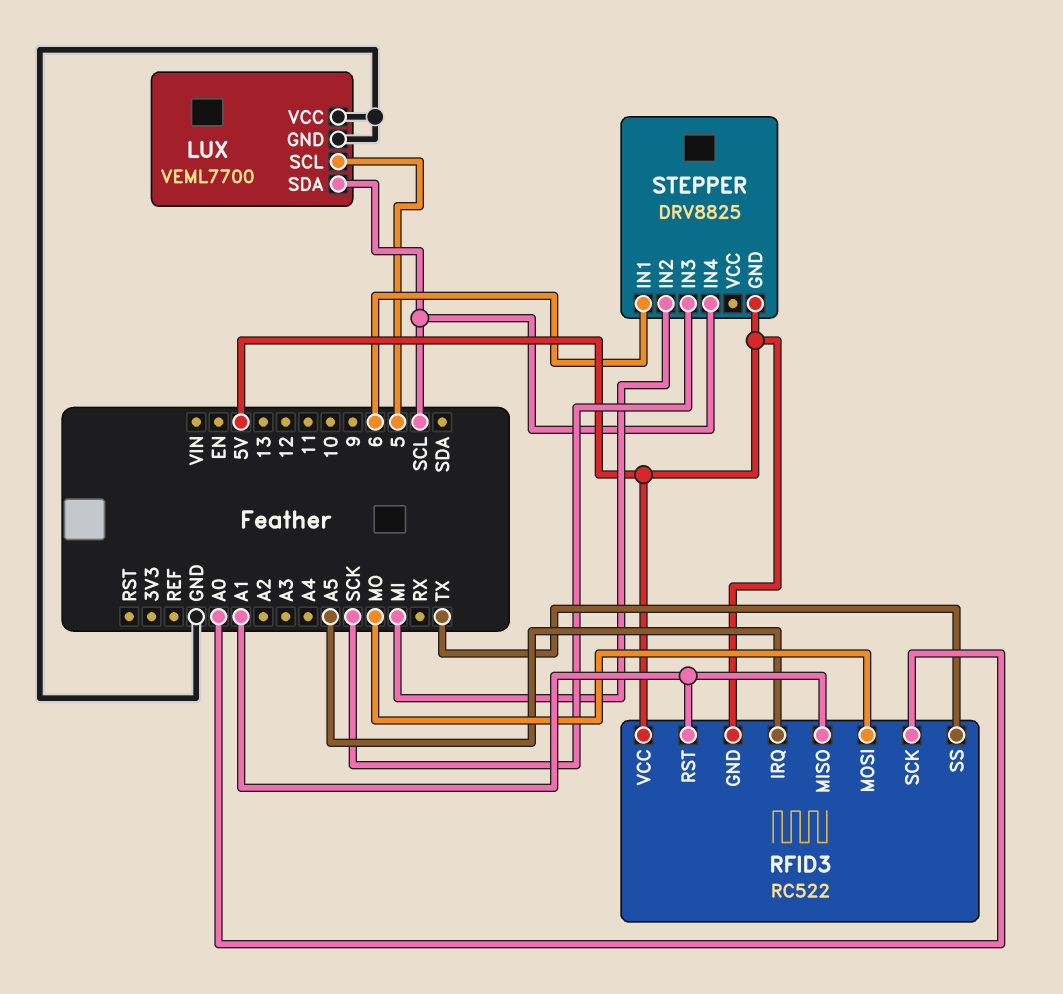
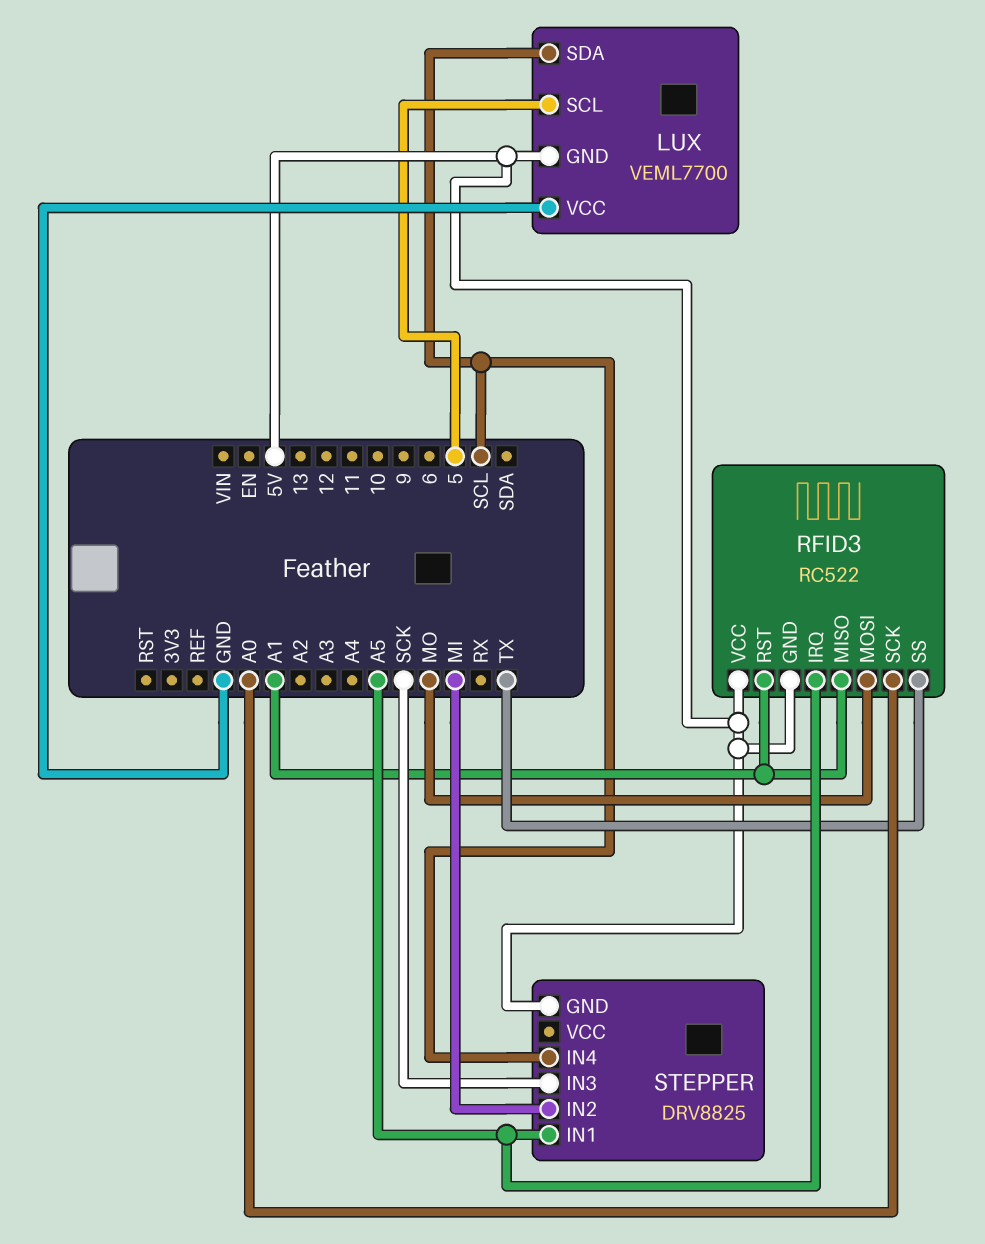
LUX pin GND: GND -> 5V
STEPPER pin IN1: 6 -> A5

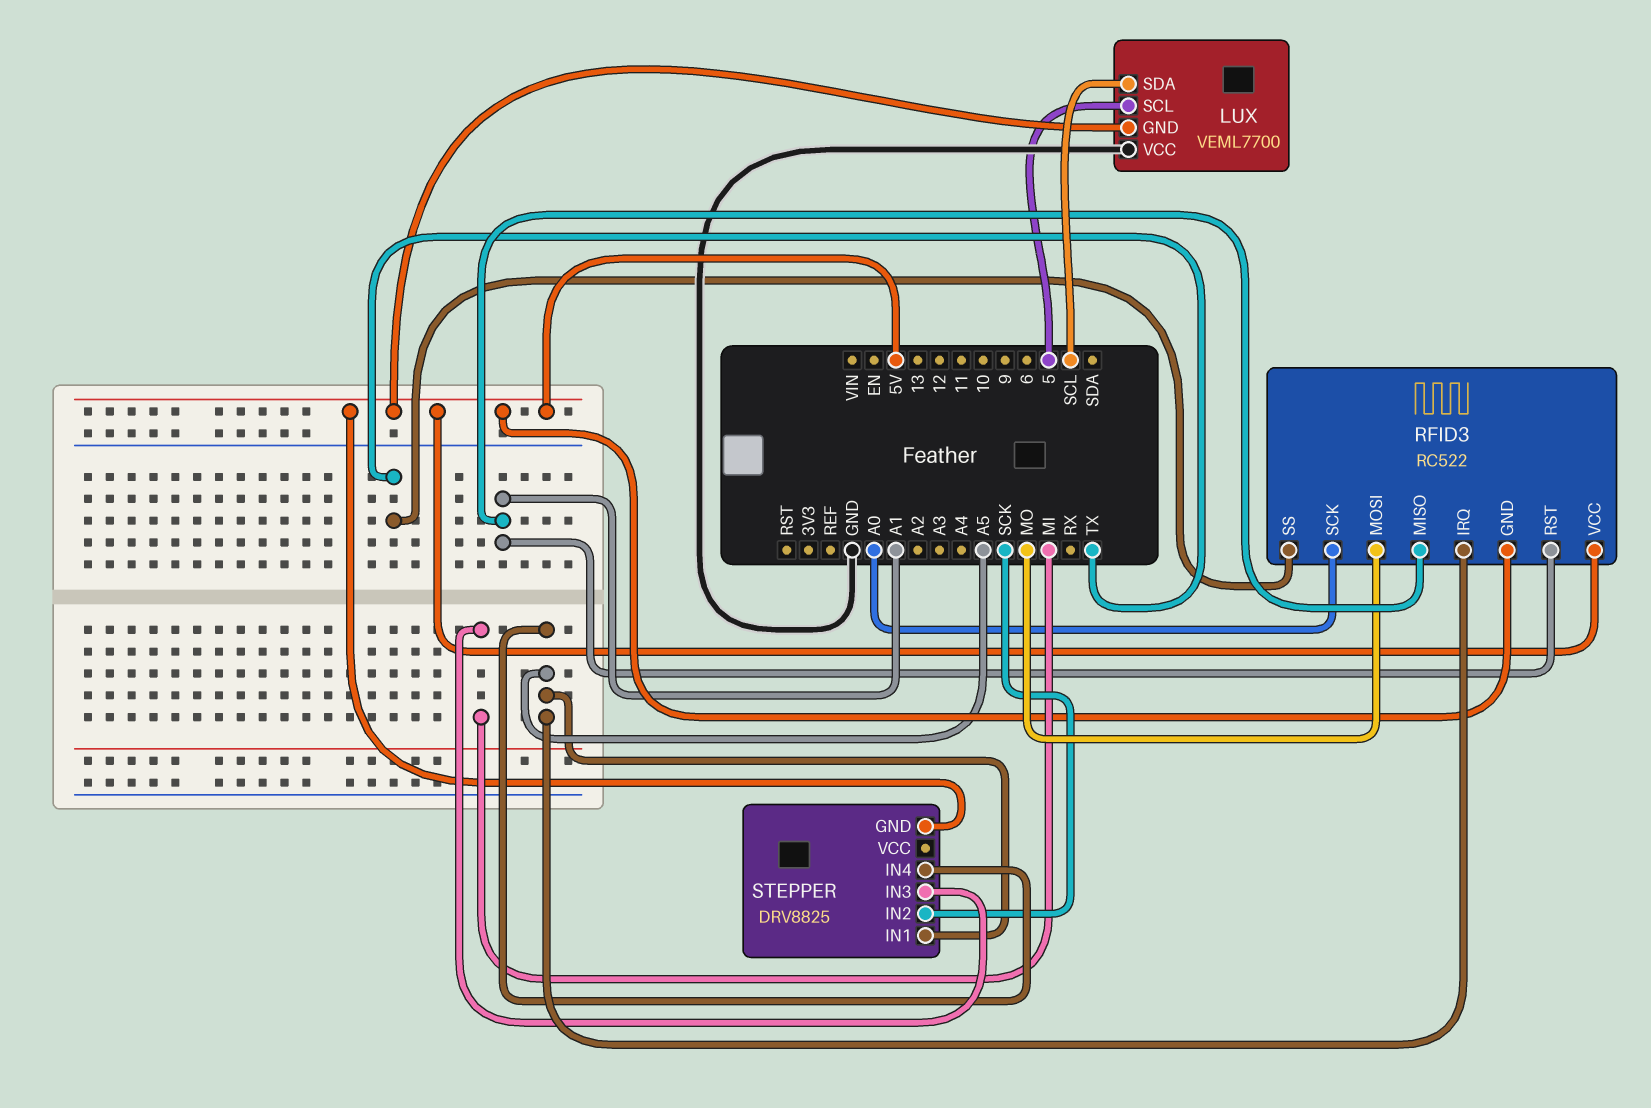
STEPPER pin IN2: MI -> SCK
STEPPER pin IN3: SCK -> MI
STEPPER pin IN4: SCL -> A5

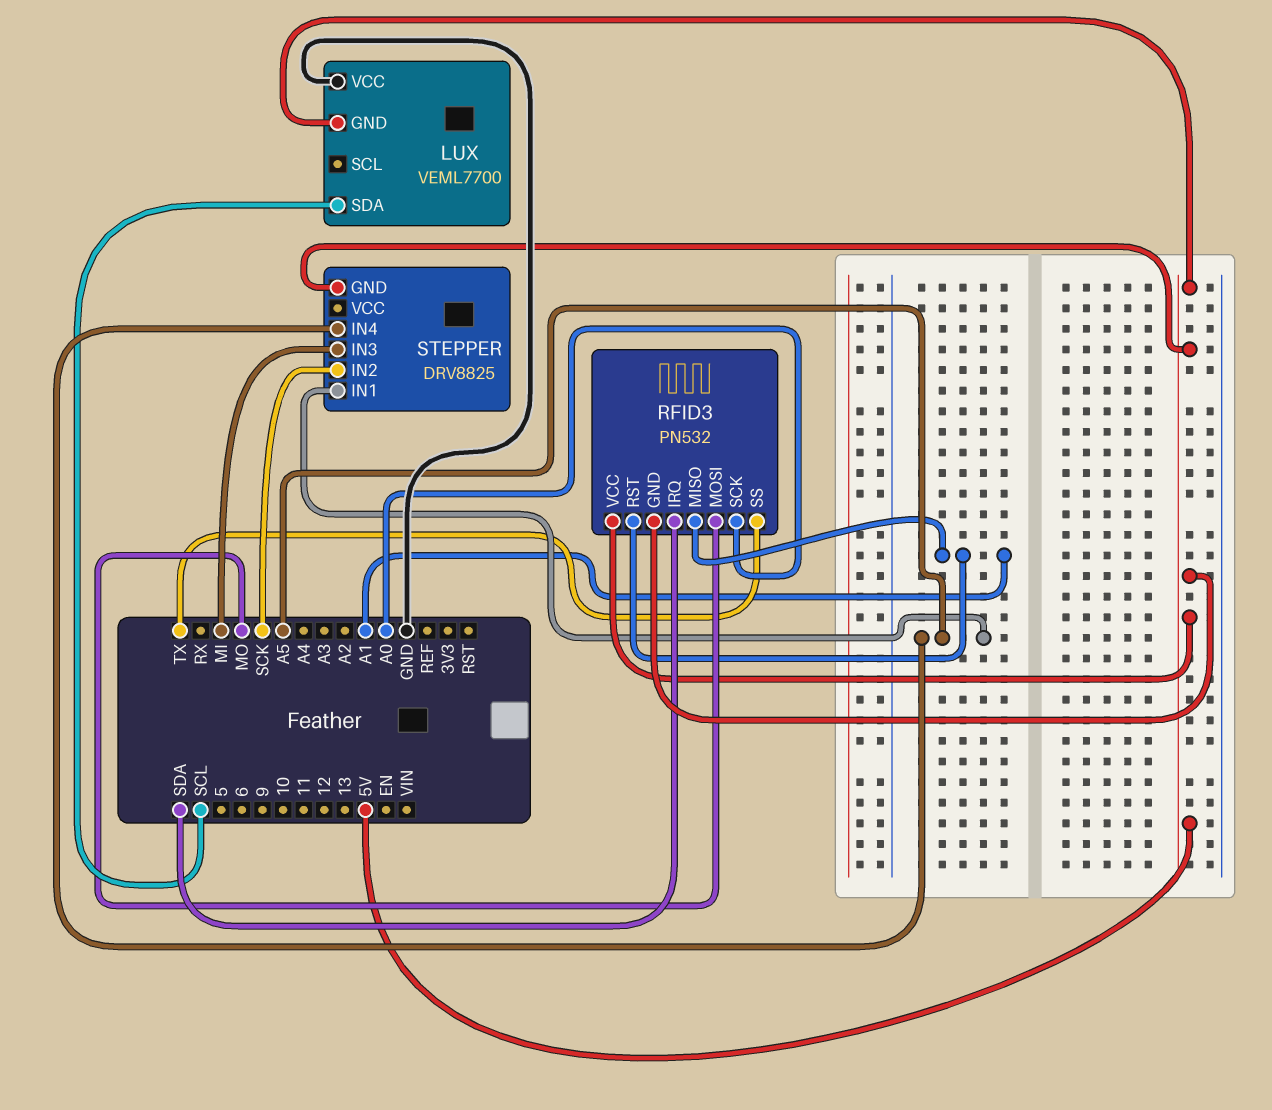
LUX pin SCL: 5 -> none
RFID3: RC522 -> PN532
RFID3 pin IRQ: A5 -> SDA

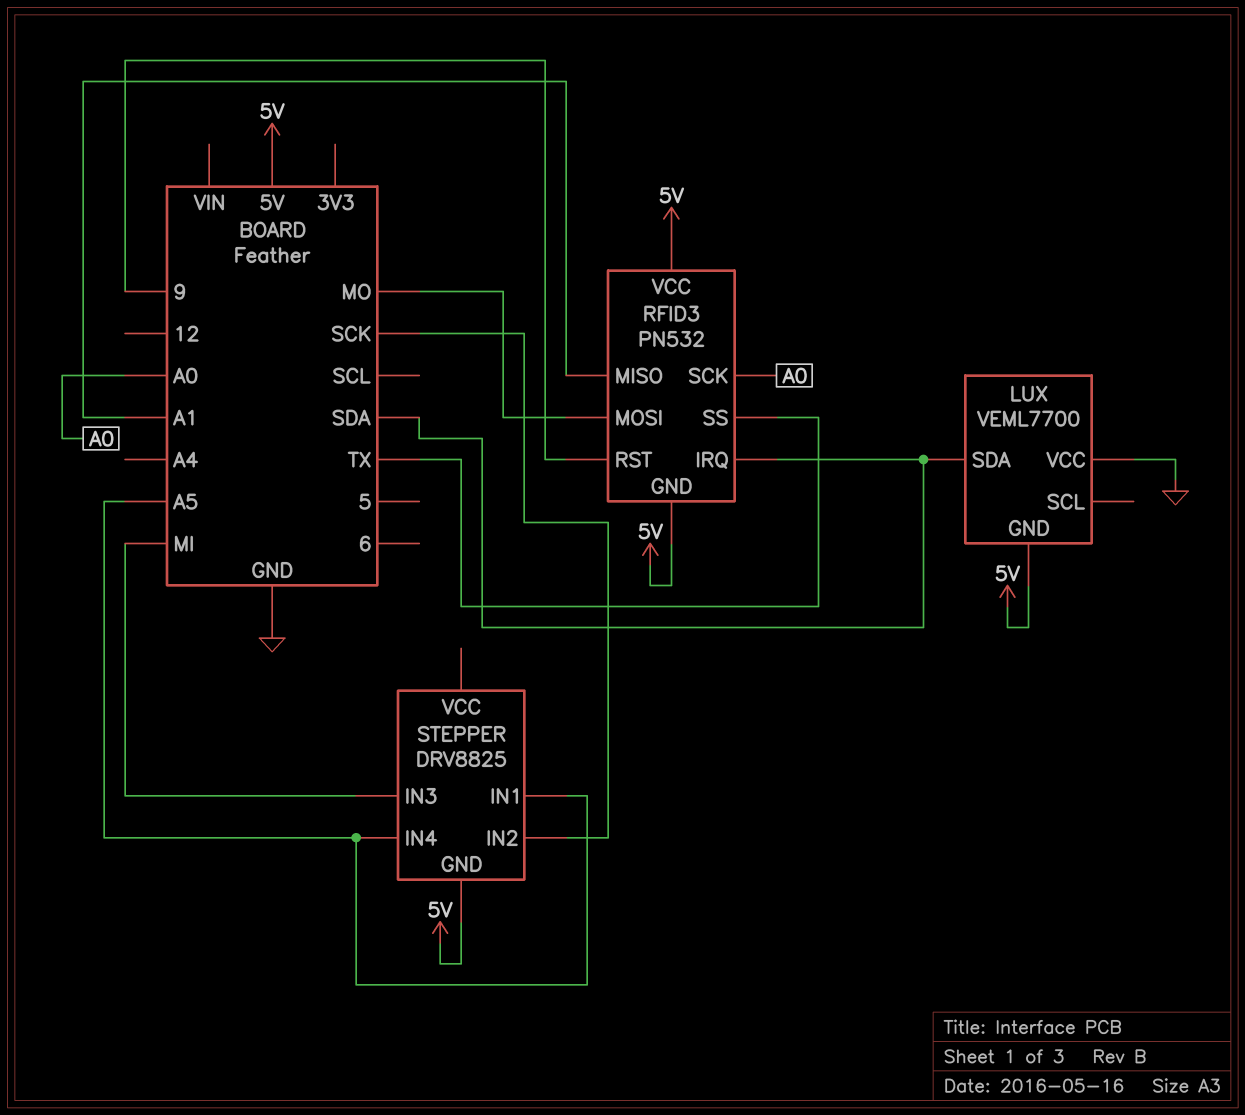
LUX pin SDA: SCL -> SDA
RFID3 pin RST: A1 -> 9

